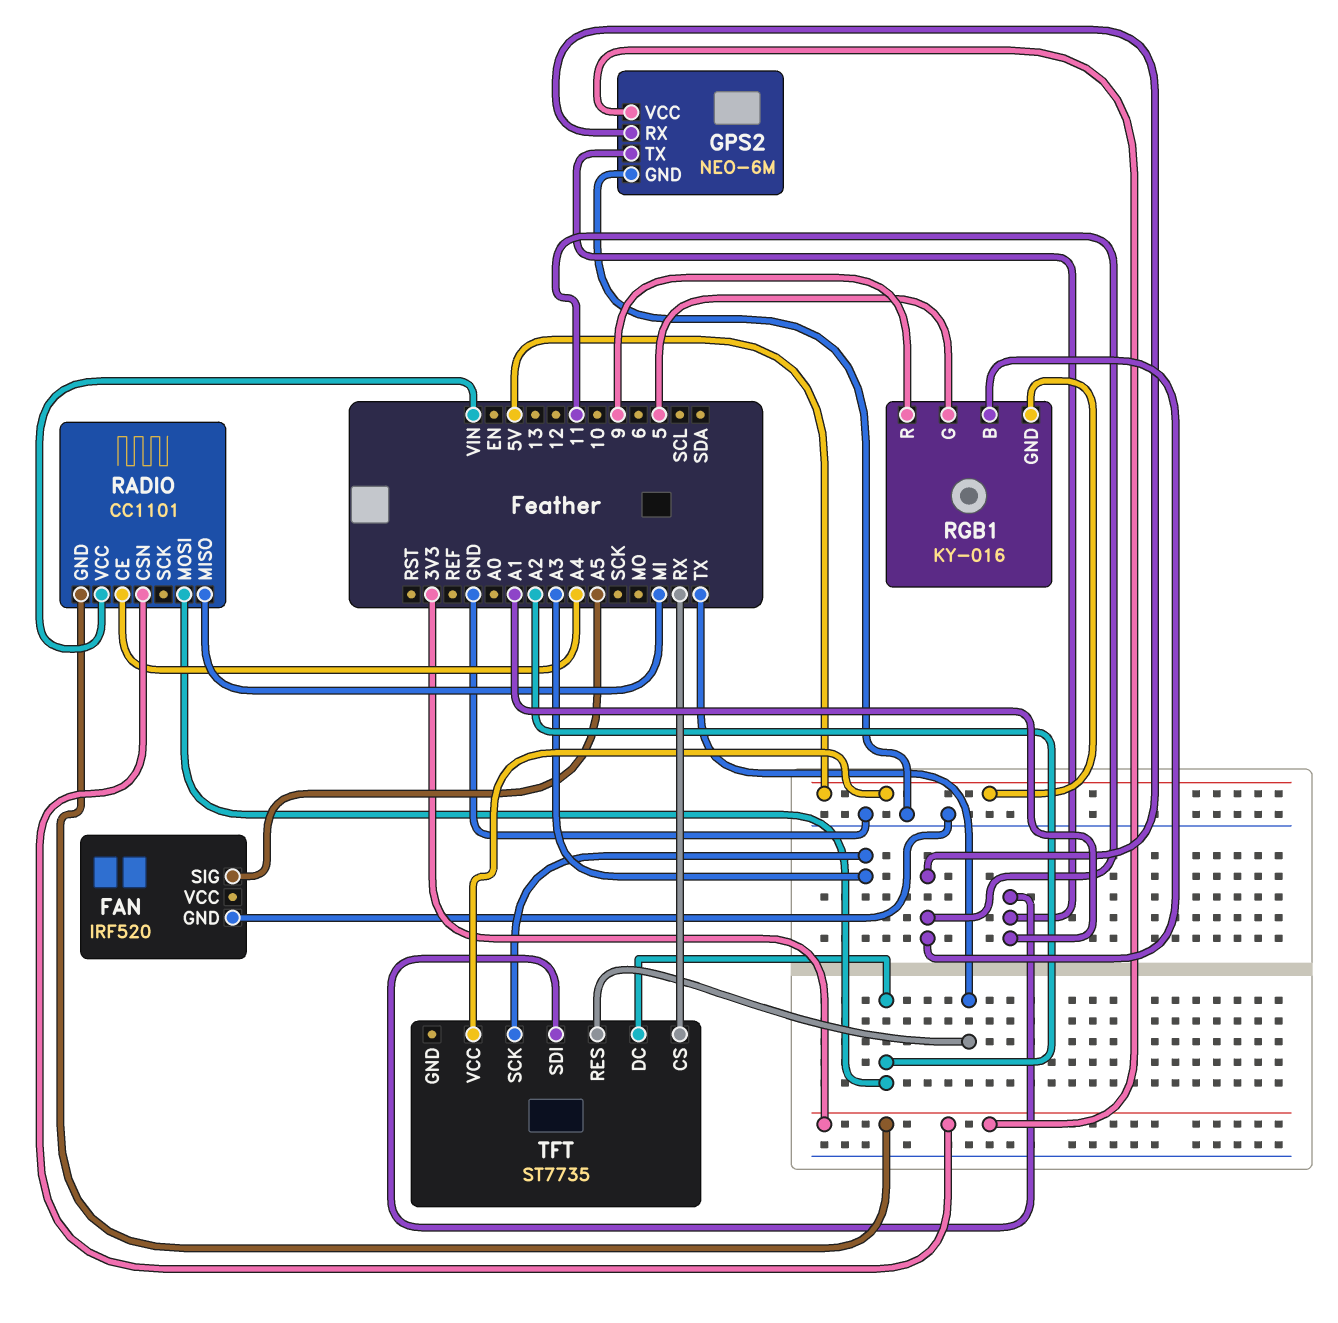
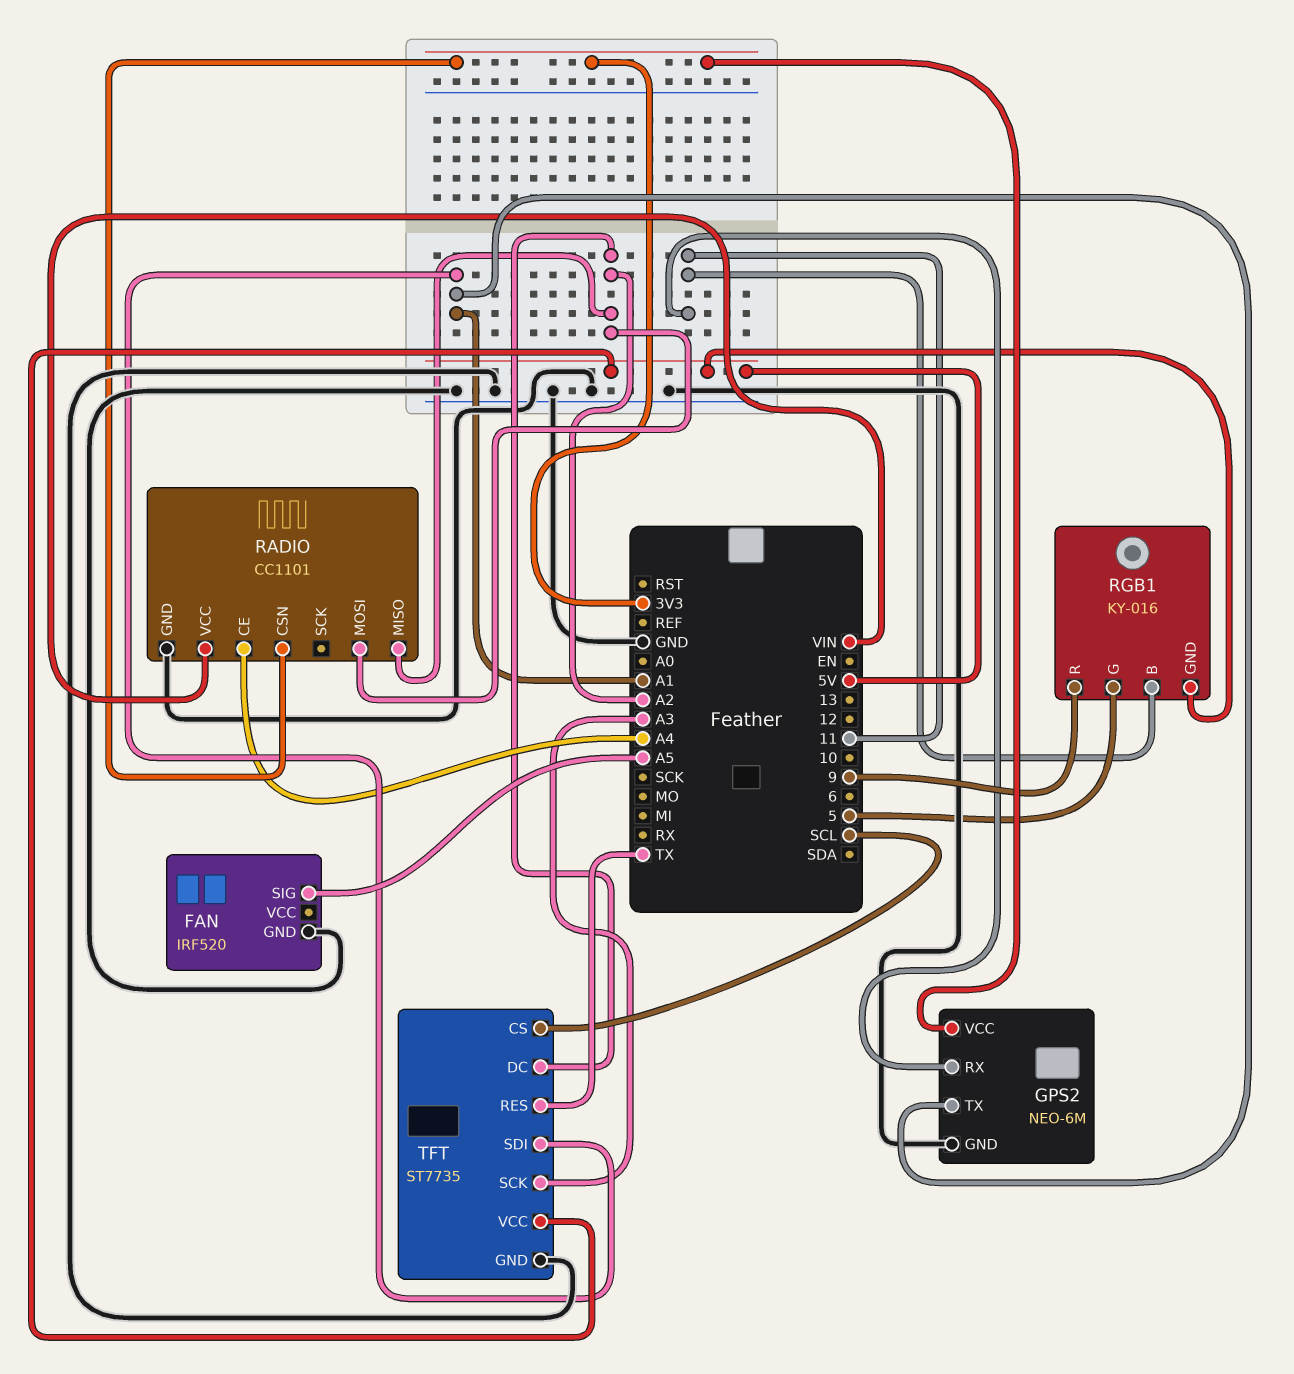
RADIO pin GND: 3V3 -> GND
RADIO pin MISO: MI -> A2
TFT pin CS: RX -> SCL
TFT pin GND: none -> GND

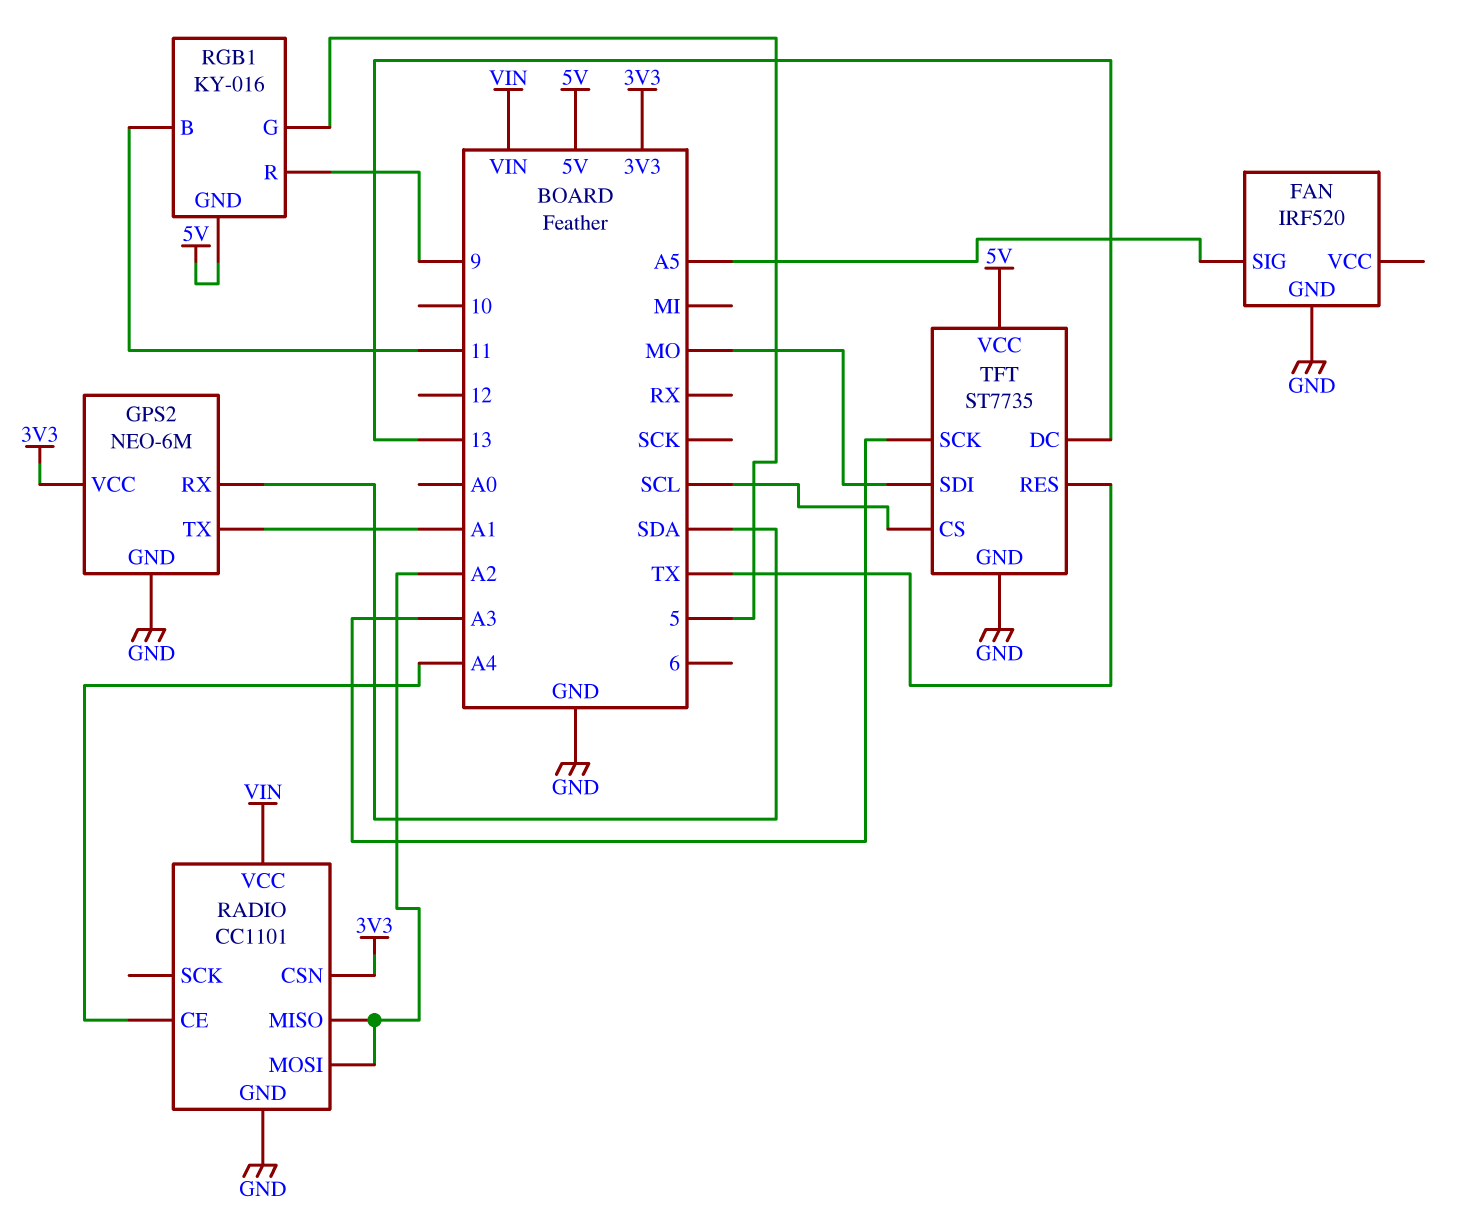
GPS2 pin RX: 11 -> SDA
TFT pin DC: A2 -> 13
TFT pin SDI: A1 -> MO

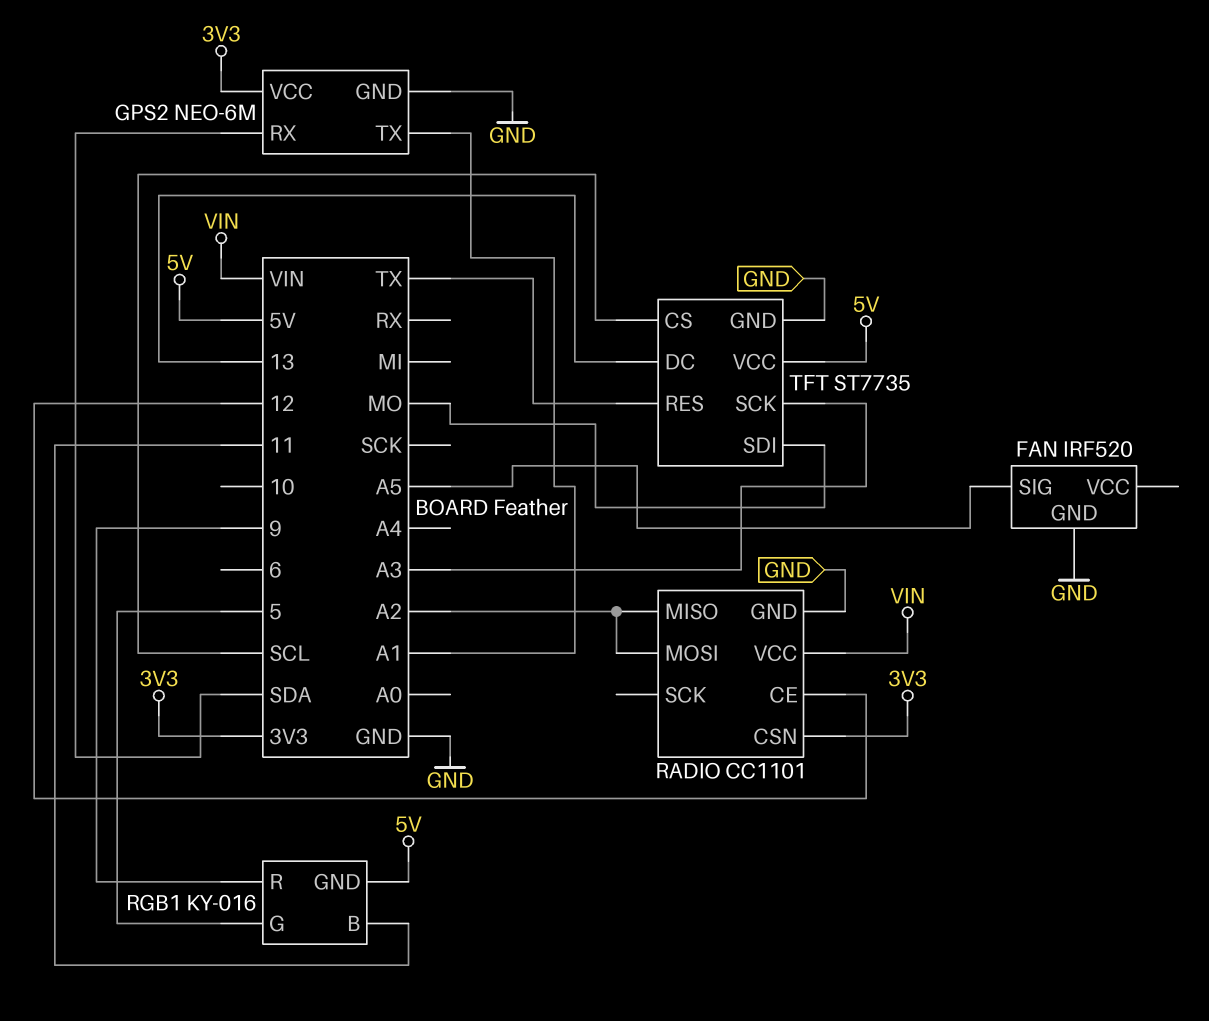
RADIO pin CE: A4 -> 12

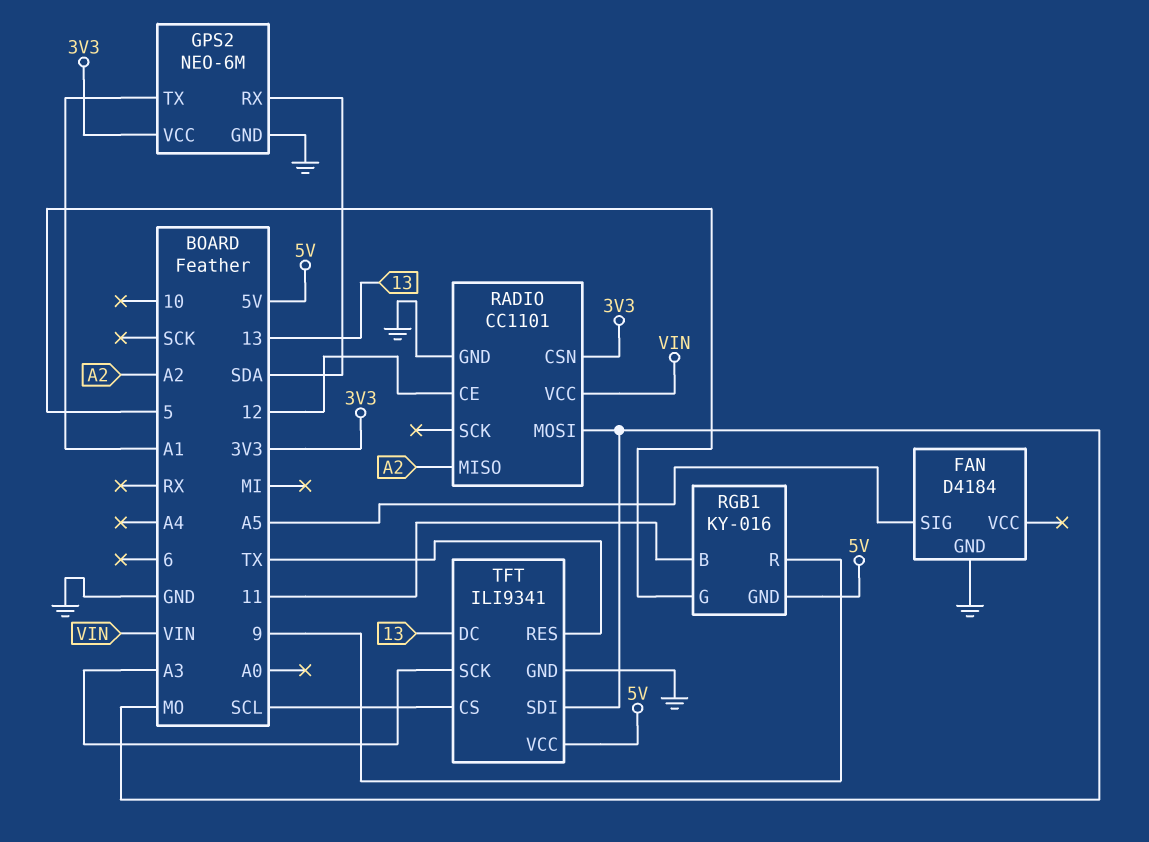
FAN: IRF520 -> D4184
RADIO pin MOSI: A2 -> MO
TFT: ST7735 -> ILI9341

